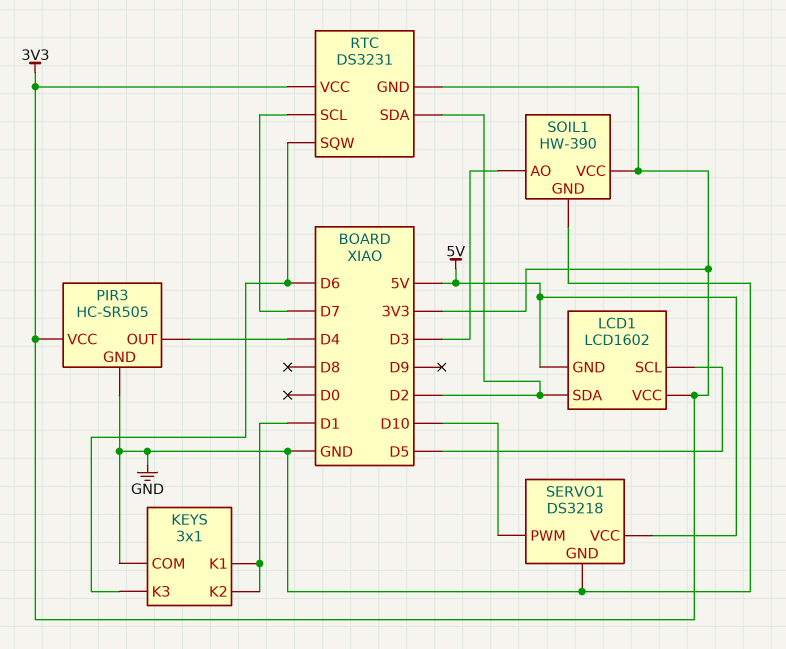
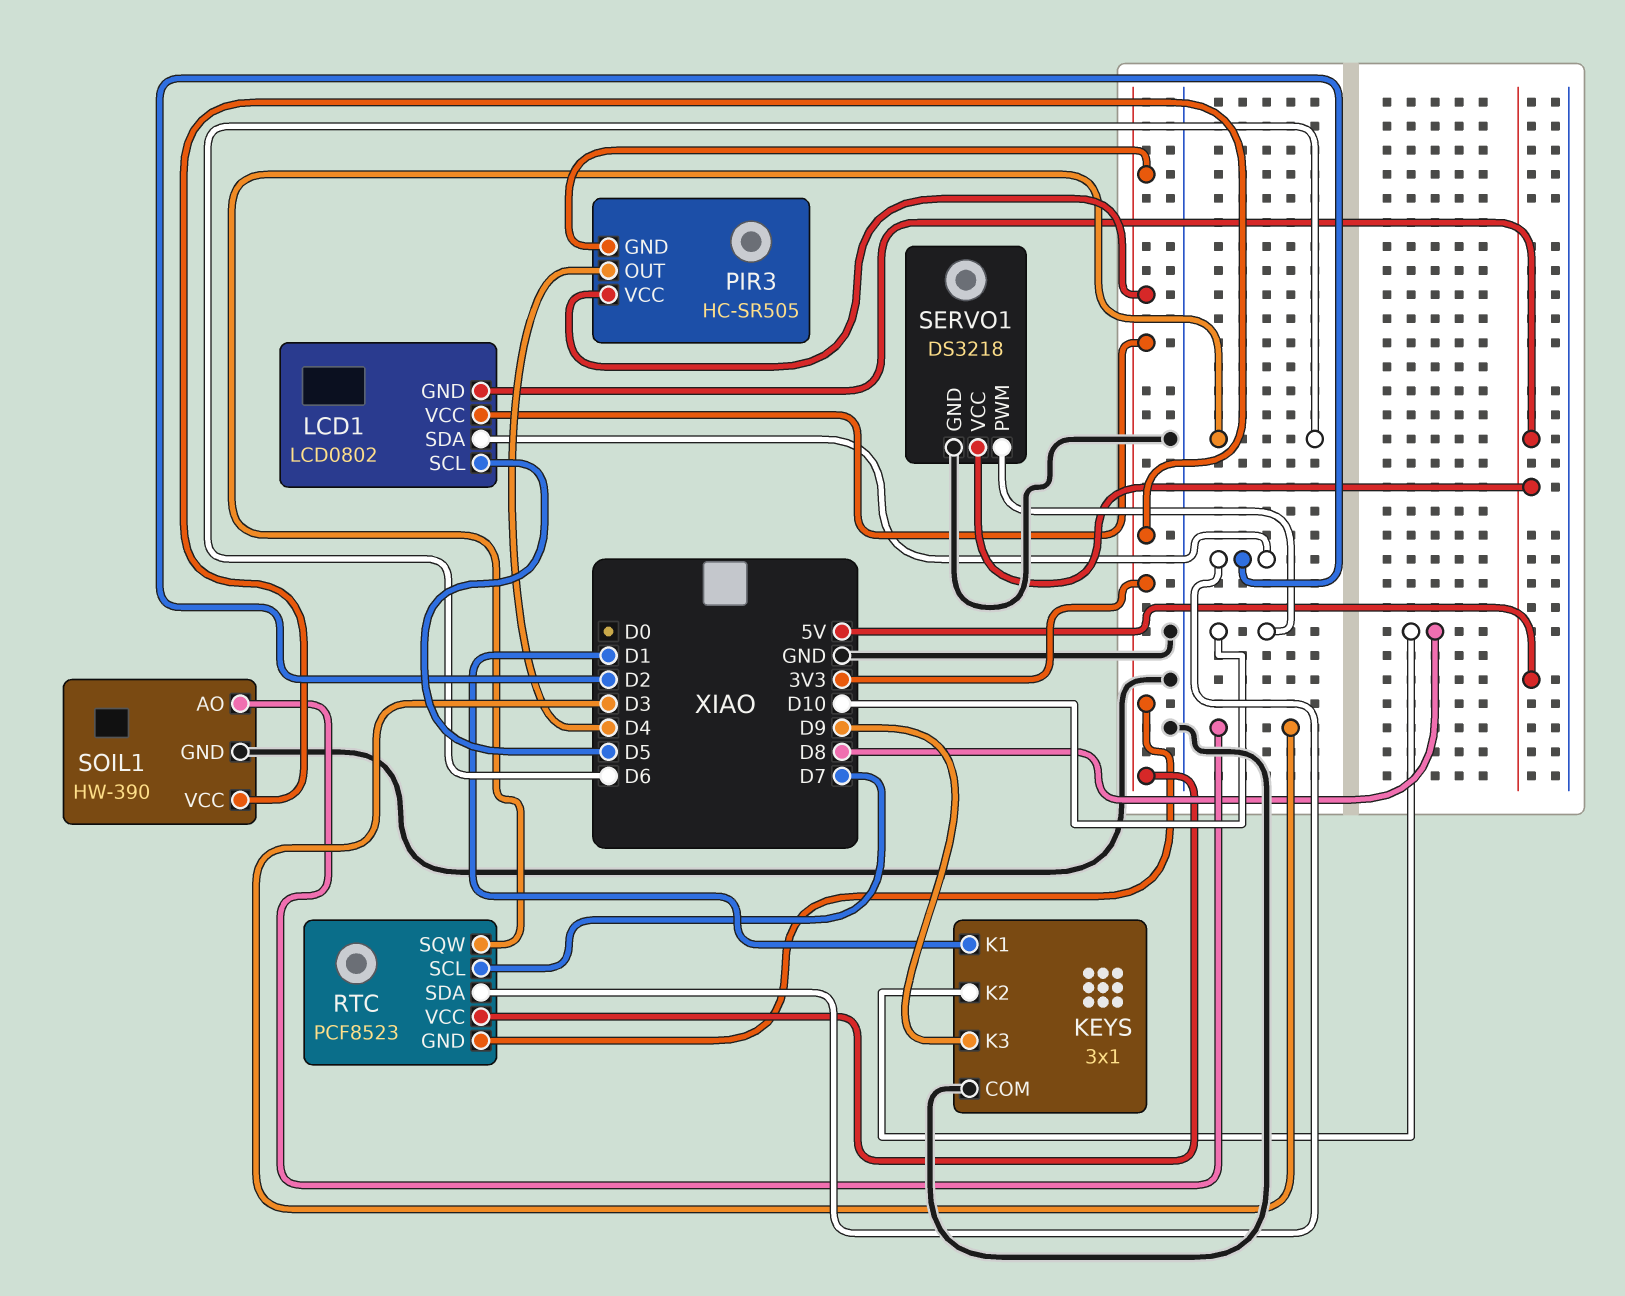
KEYS pin K2: D1 -> D8
KEYS pin K3: D6 -> D9
LCD1: LCD1602 -> LCD0802
PIR3 pin GND: GND -> 3V3
RTC: DS3231 -> PCF8523

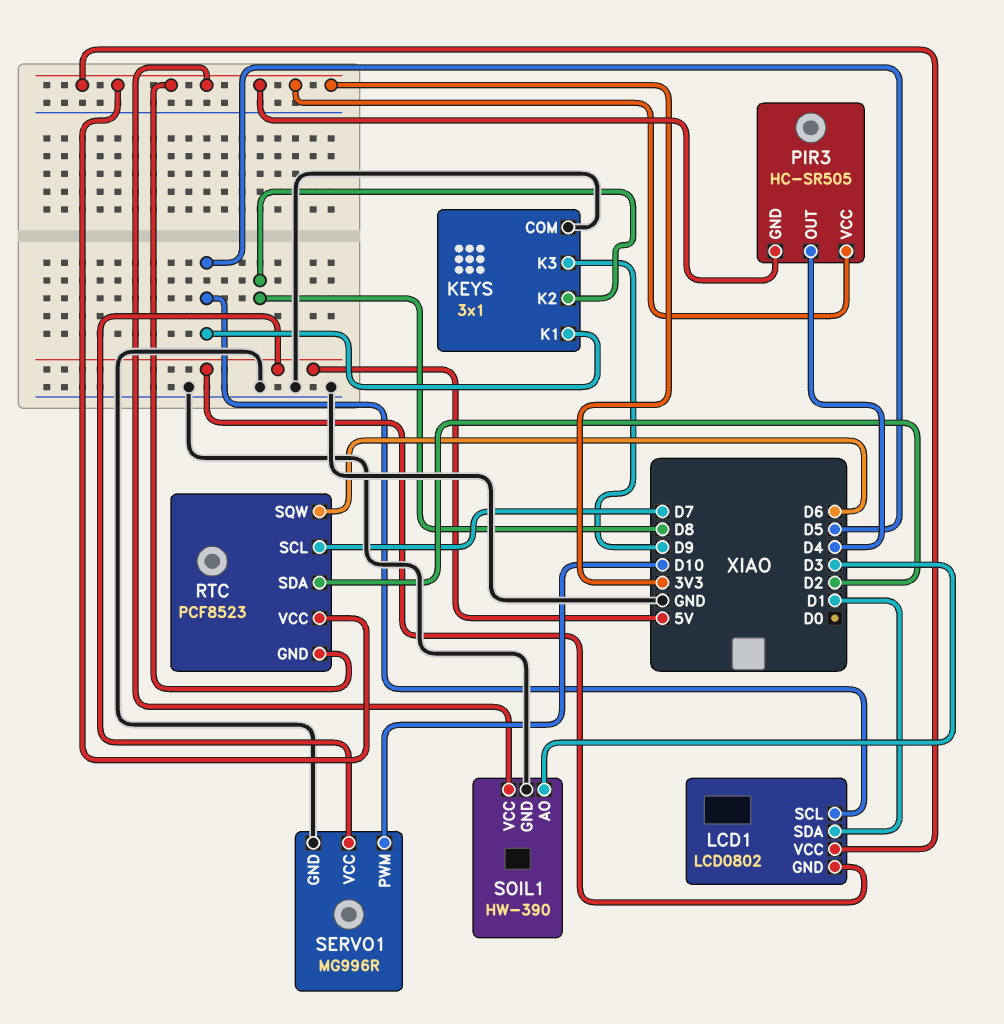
KEYS pin K1: D1 -> D5
LCD1 pin SDA: D2 -> D1
SERVO1: DS3218 -> MG996R

